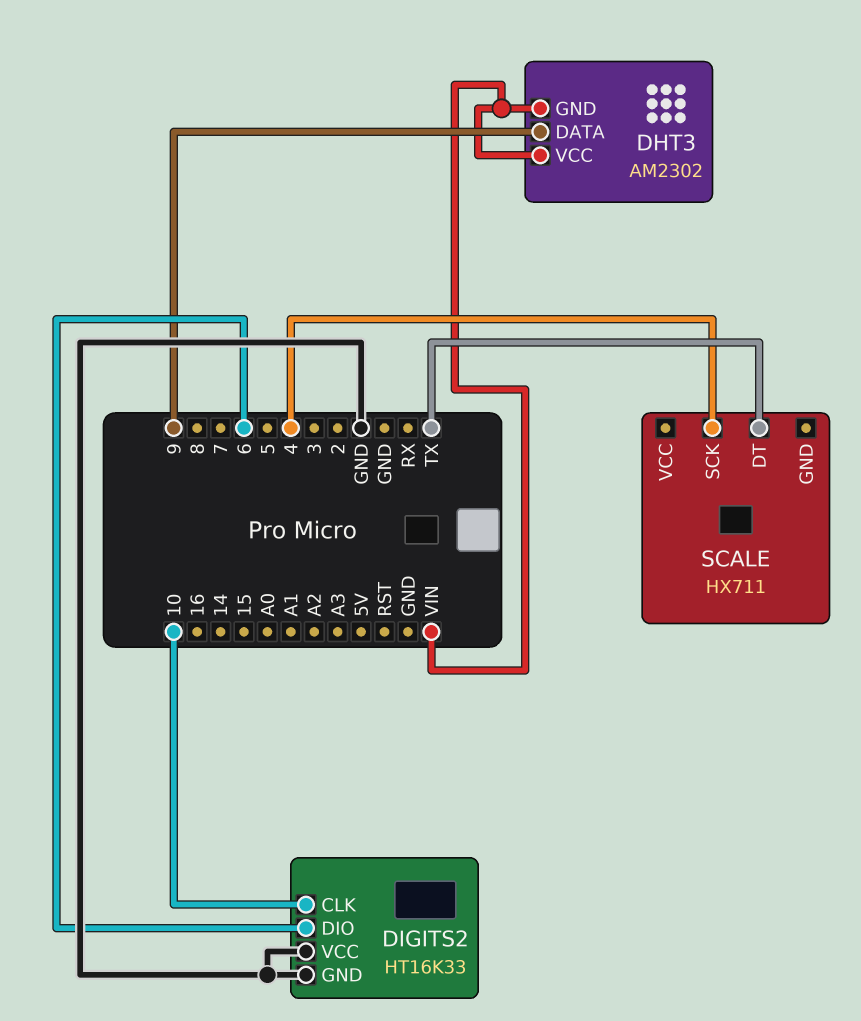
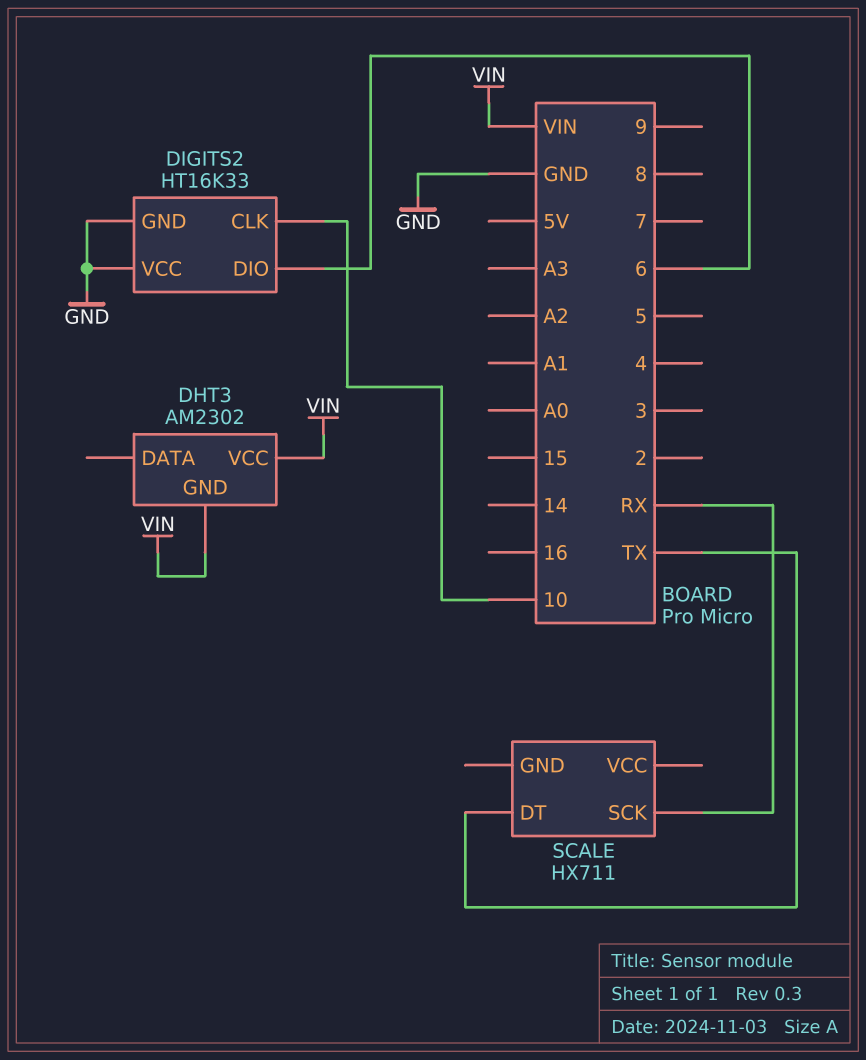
DHT3 pin DATA: 9 -> none
SCALE pin SCK: 4 -> RX

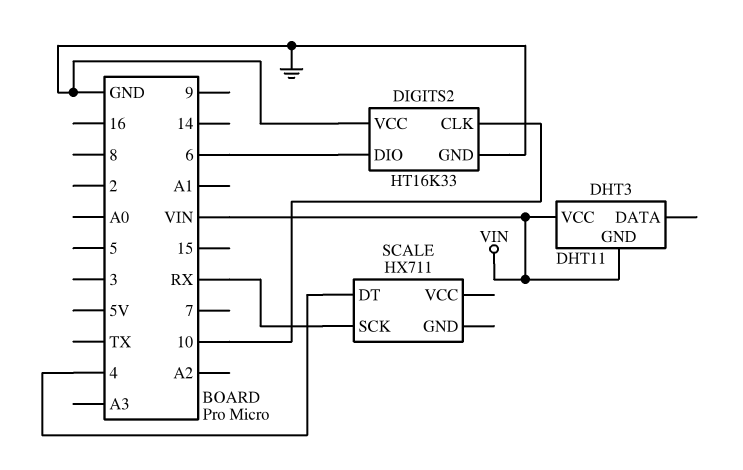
DHT3: AM2302 -> DHT11
SCALE pin DT: TX -> 4

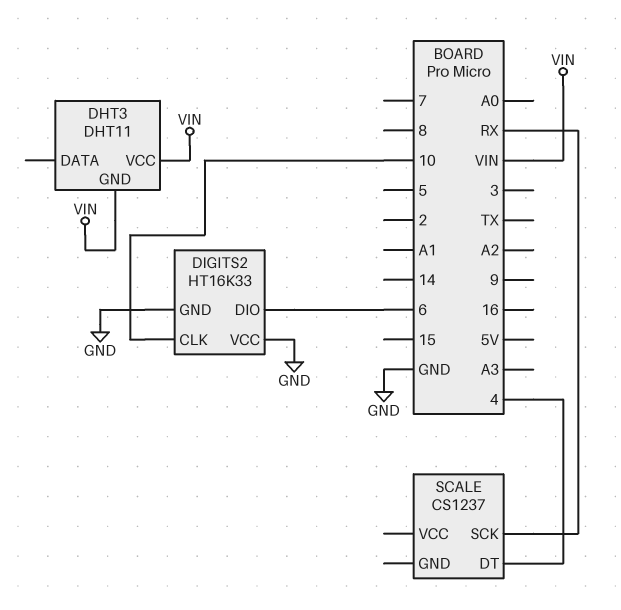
SCALE: HX711 -> CS1237

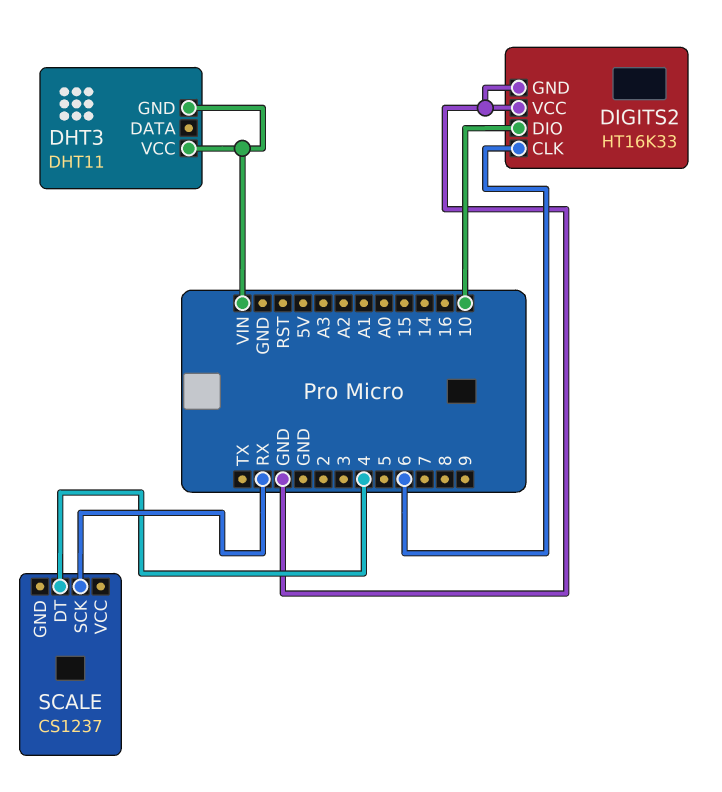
DIGITS2 pin CLK: 10 -> 6
DIGITS2 pin DIO: 6 -> 10

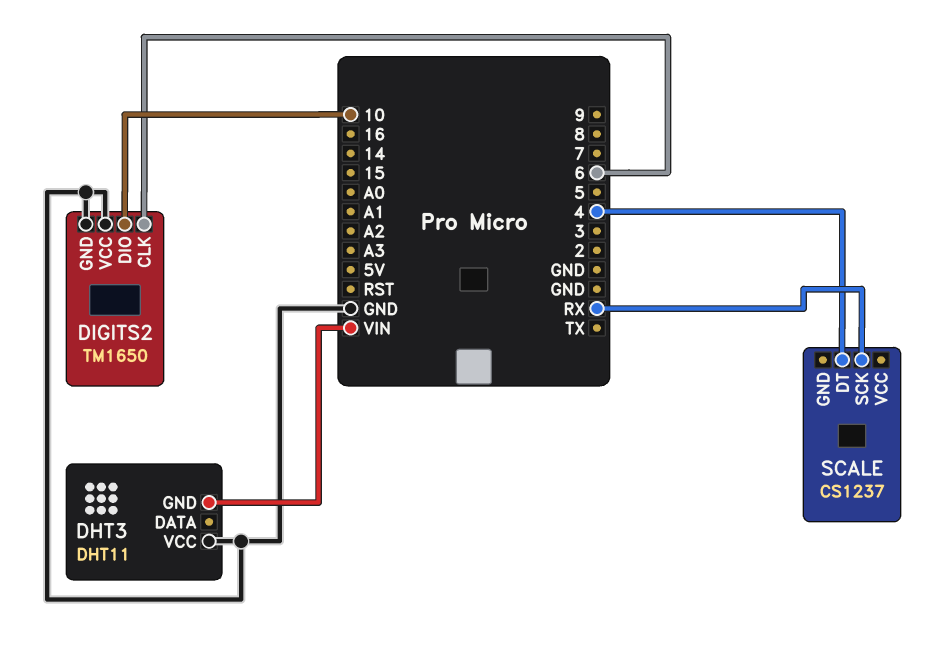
DHT3 pin VCC: VIN -> GND
DIGITS2: HT16K33 -> TM1650

